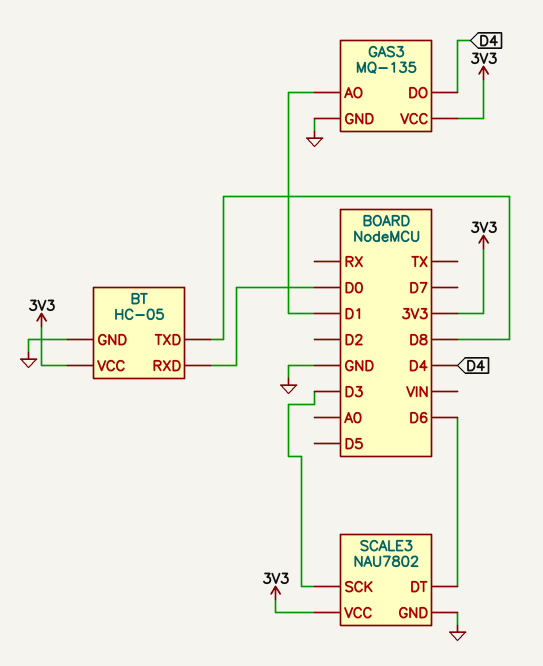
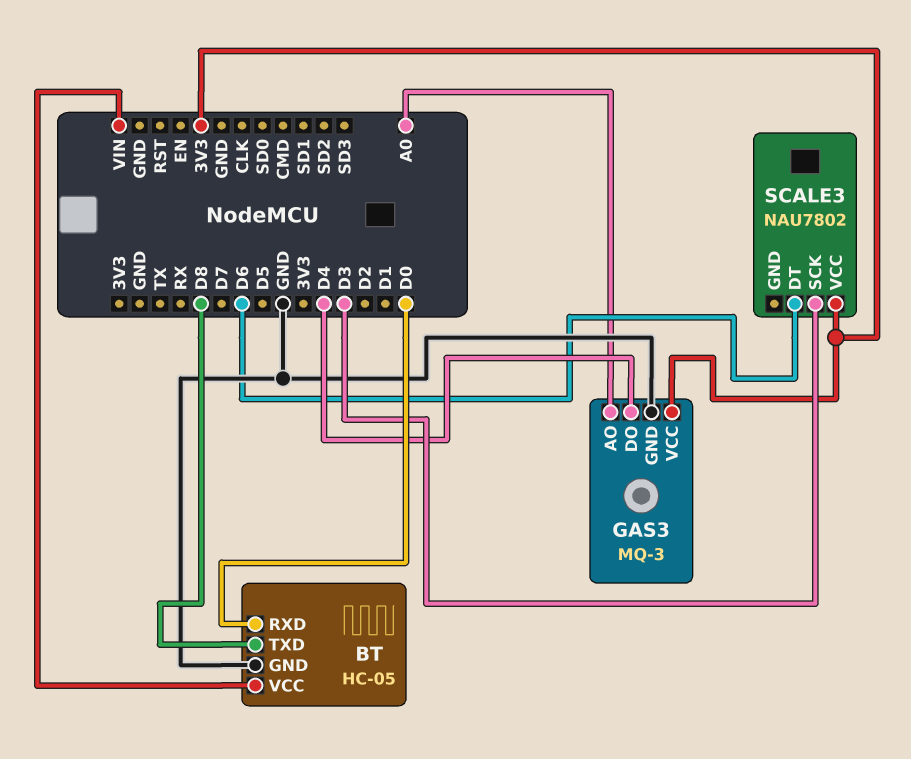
BT pin VCC: 3V3 -> VIN
GAS3: MQ-135 -> MQ-3
GAS3 pin AO: D1 -> A0
SCALE3 pin GND: GND -> none

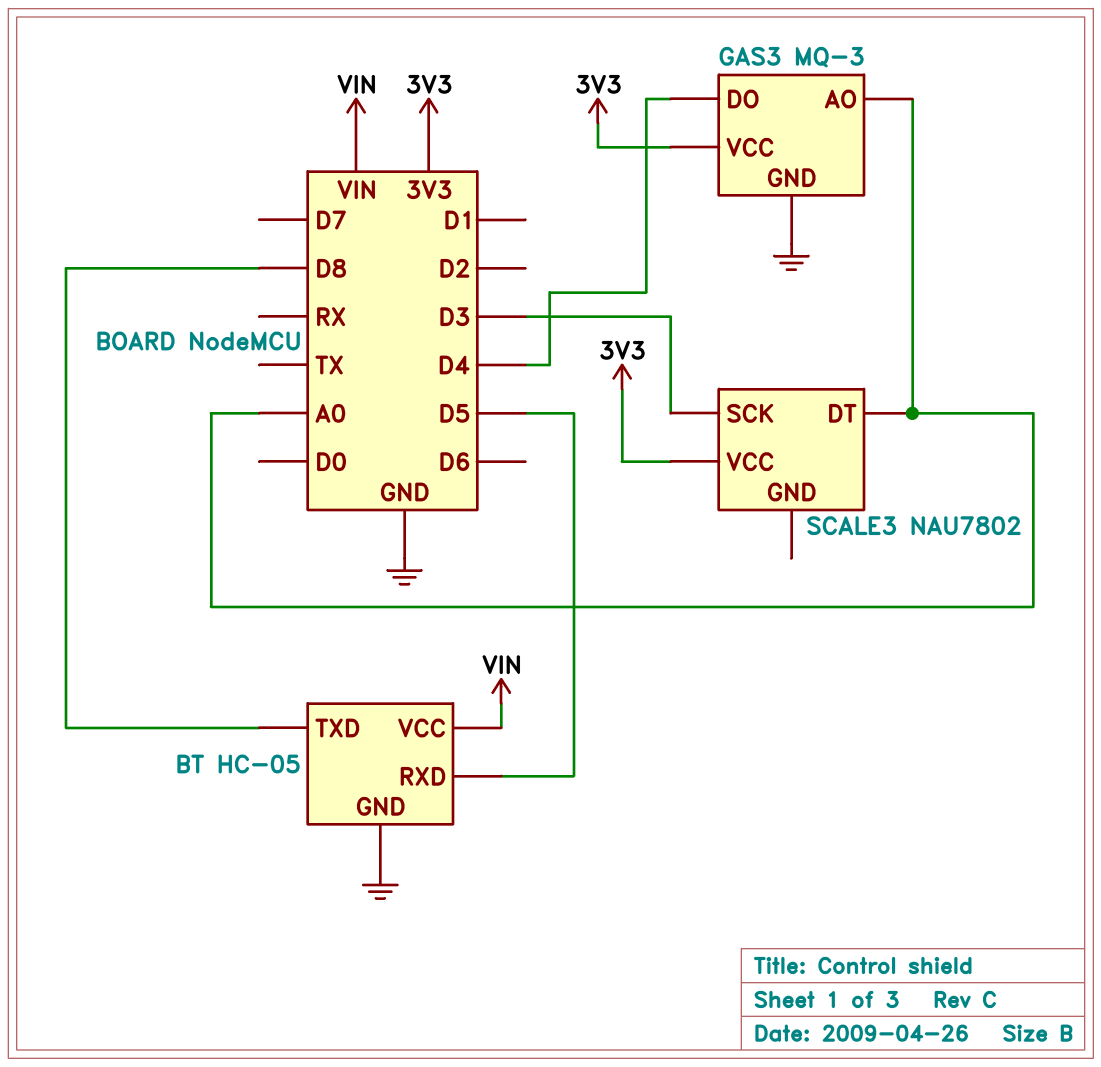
BT pin RXD: D0 -> D5
SCALE3 pin DT: D6 -> A0

